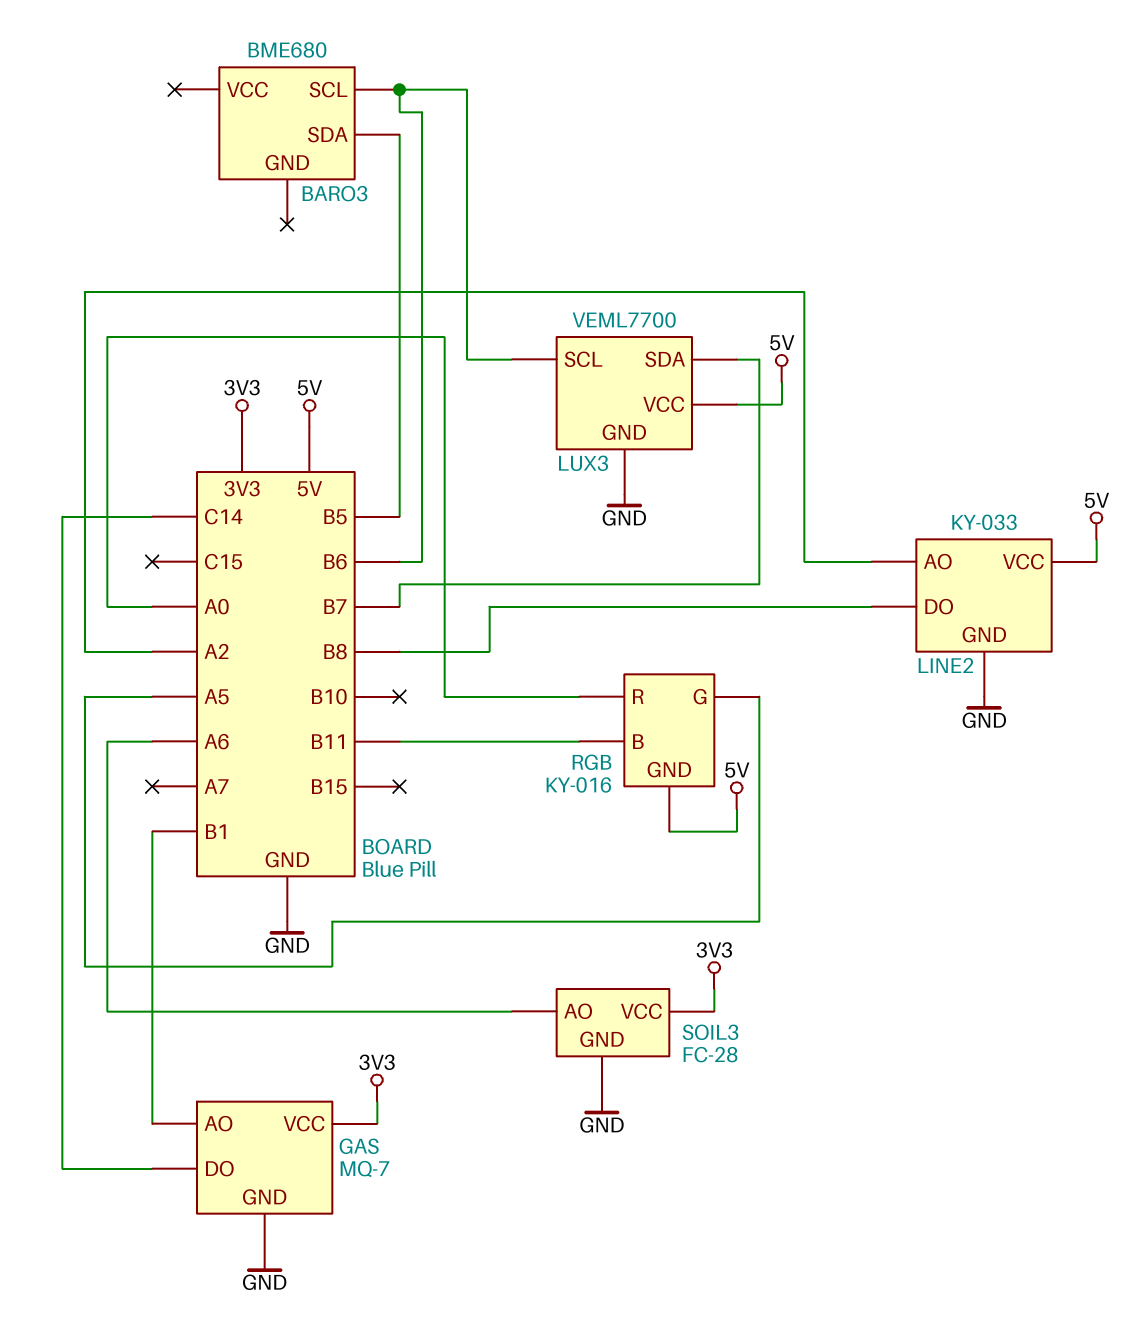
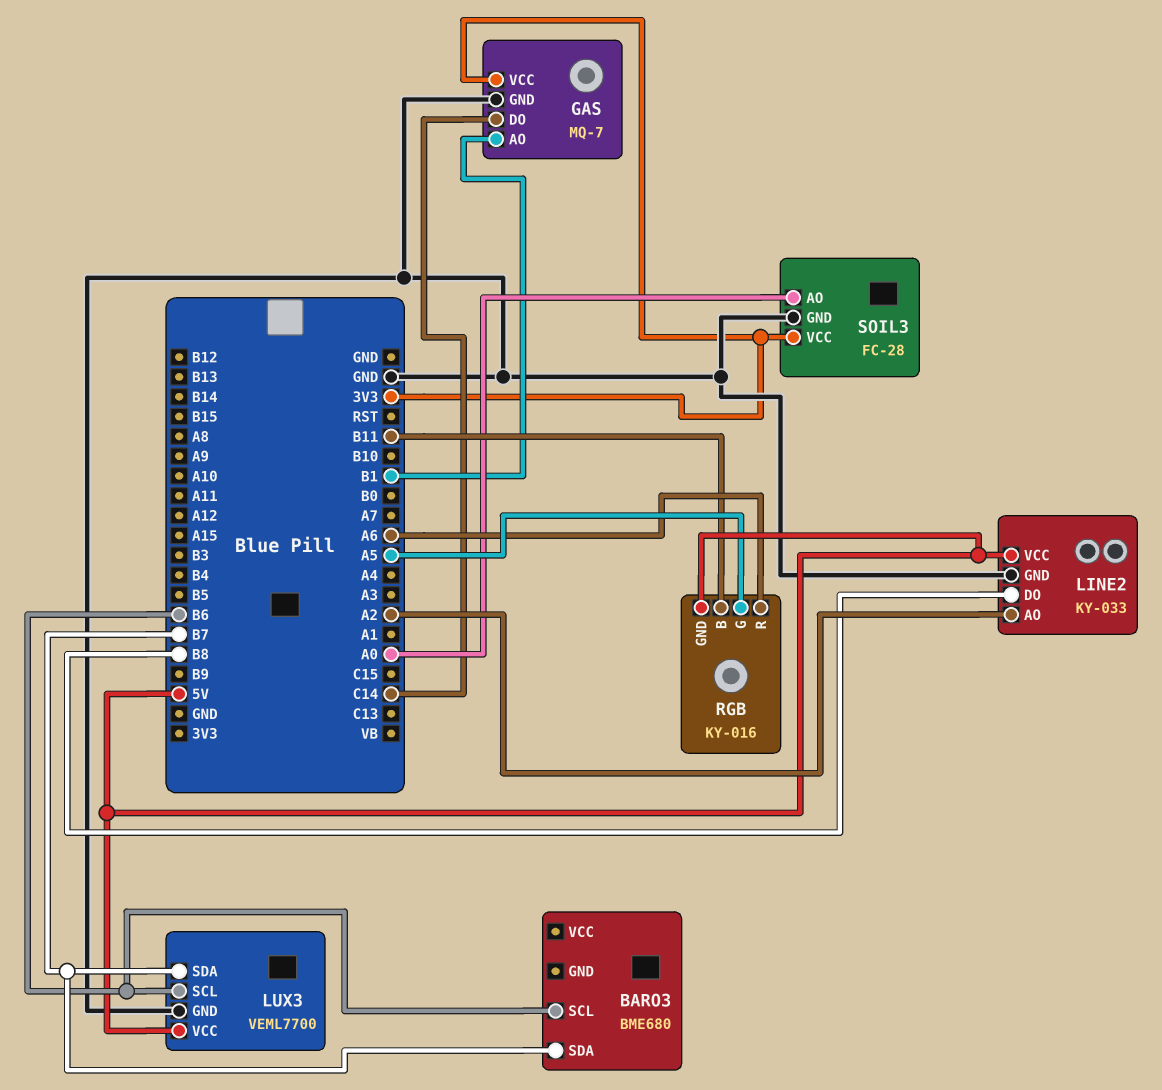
BARO3 pin SDA: B5 -> B7
RGB pin R: A0 -> A6
SOIL3 pin AO: A6 -> A0

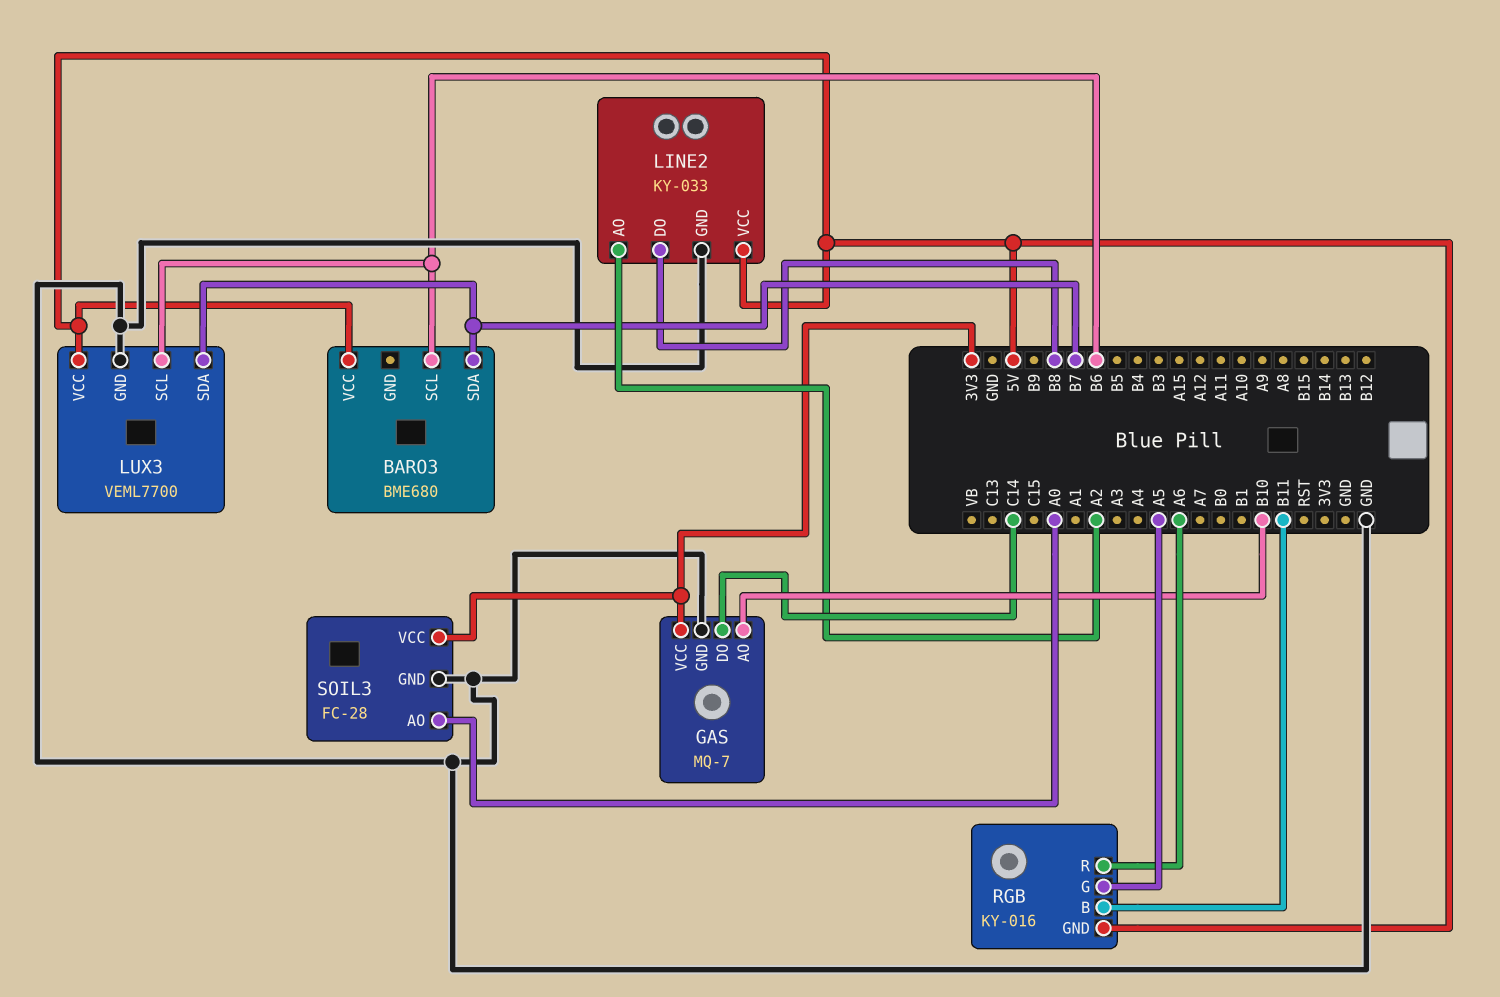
BARO3 pin VCC: none -> 5V
GAS pin AO: B1 -> B10

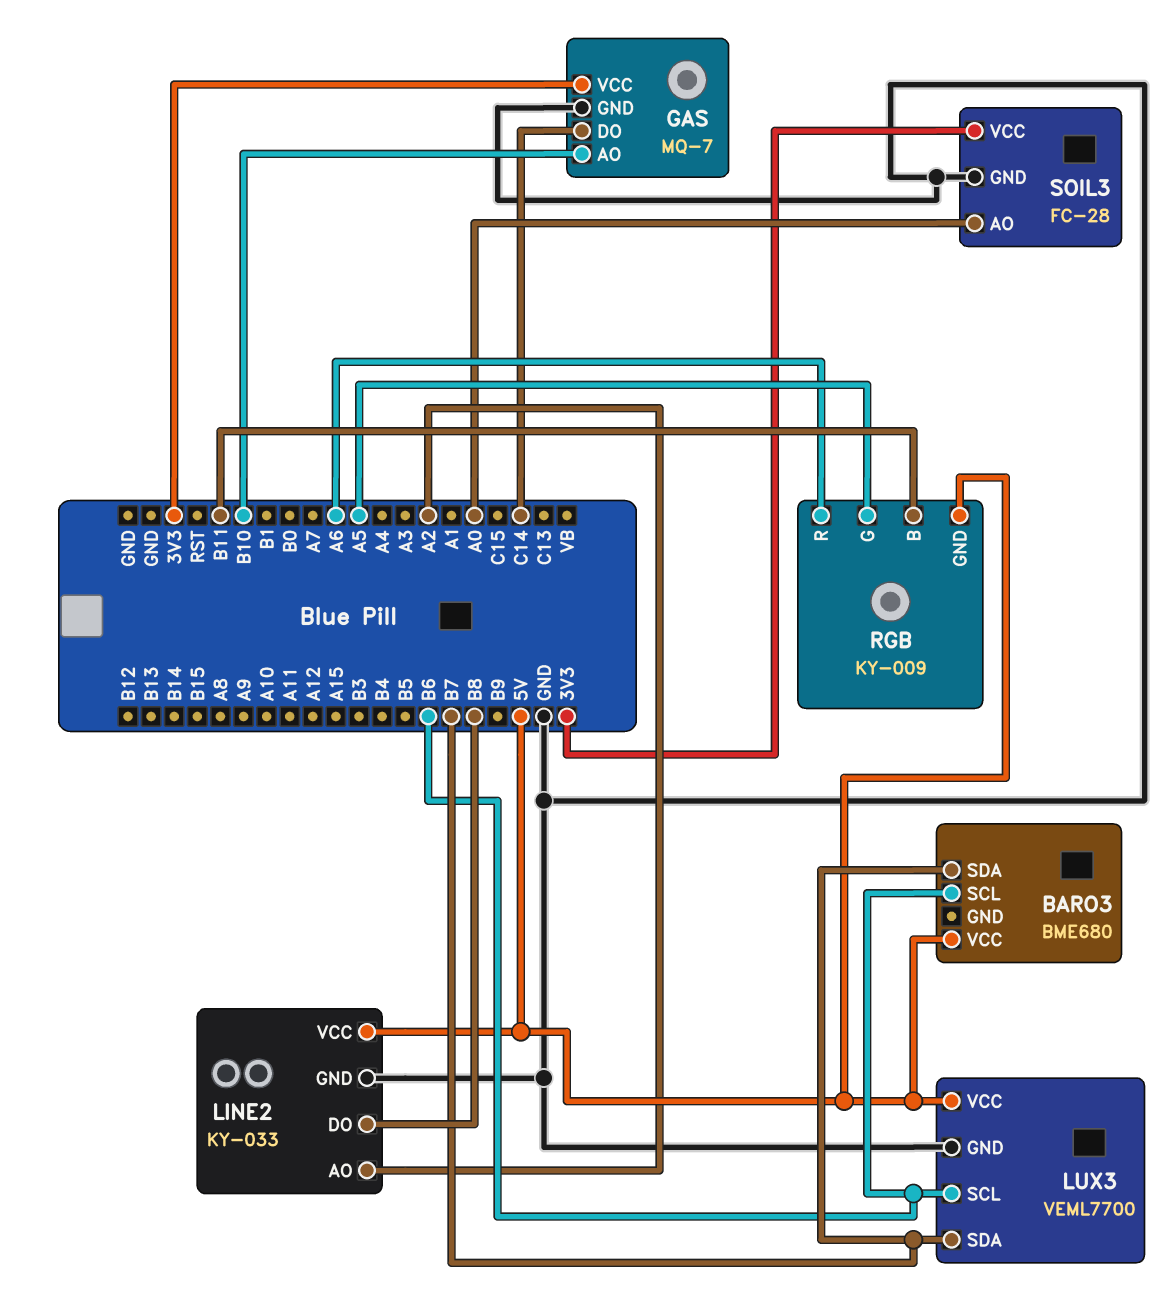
RGB: KY-016 -> KY-009

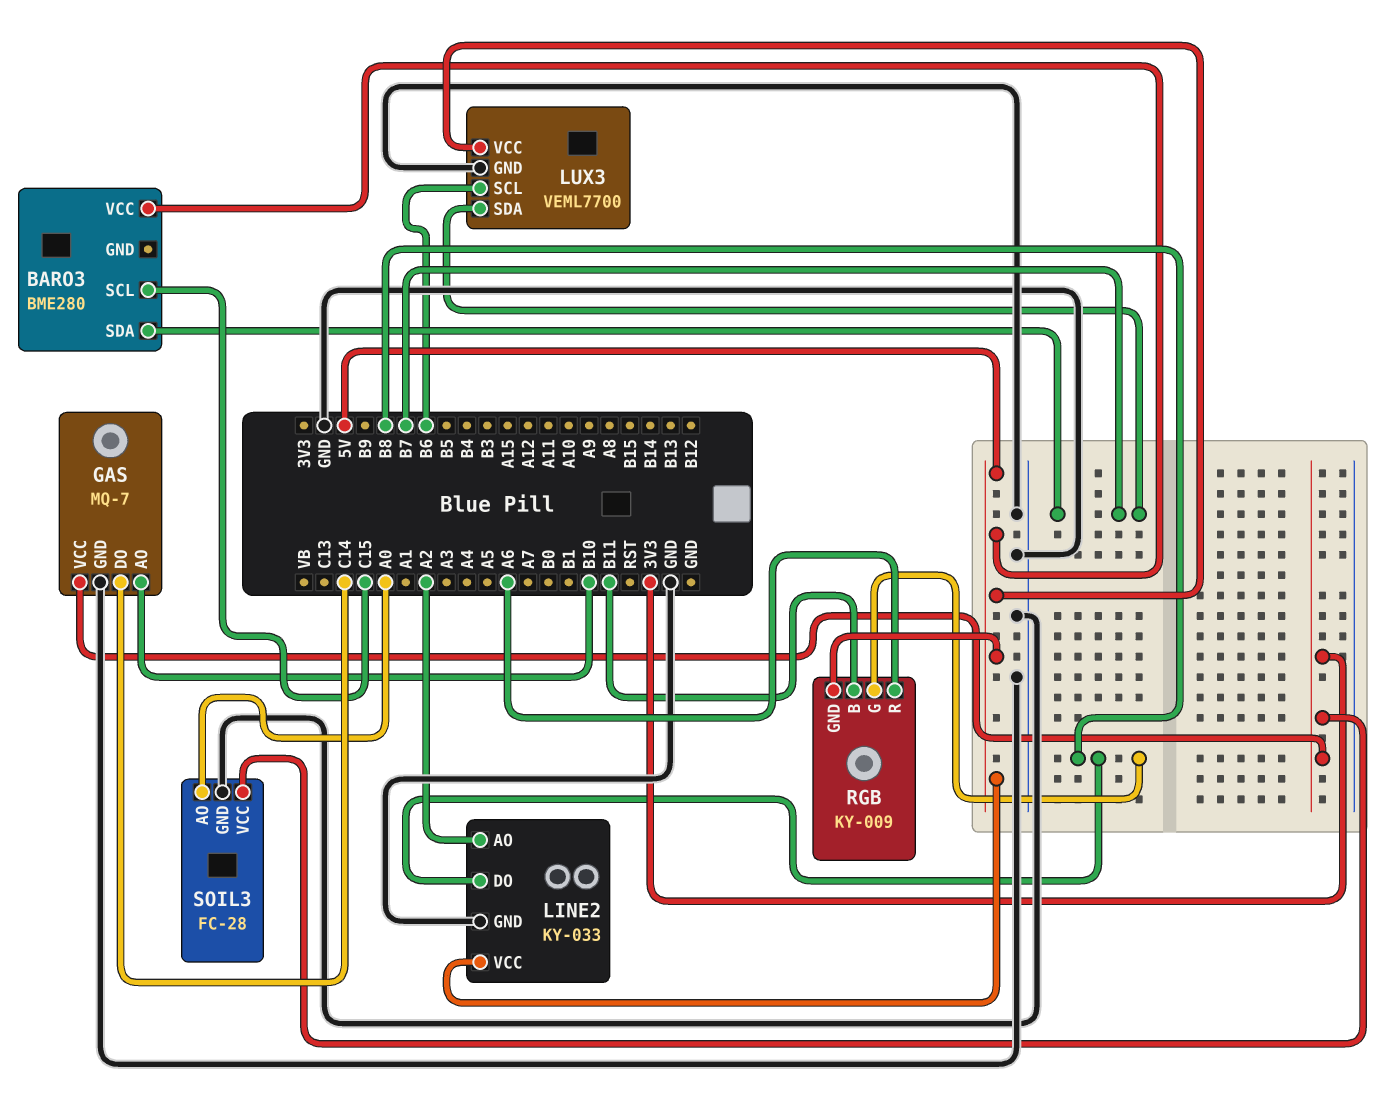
BARO3: BME680 -> BME280
BARO3 pin SCL: B6 -> C15
RGB pin G: A5 -> B8

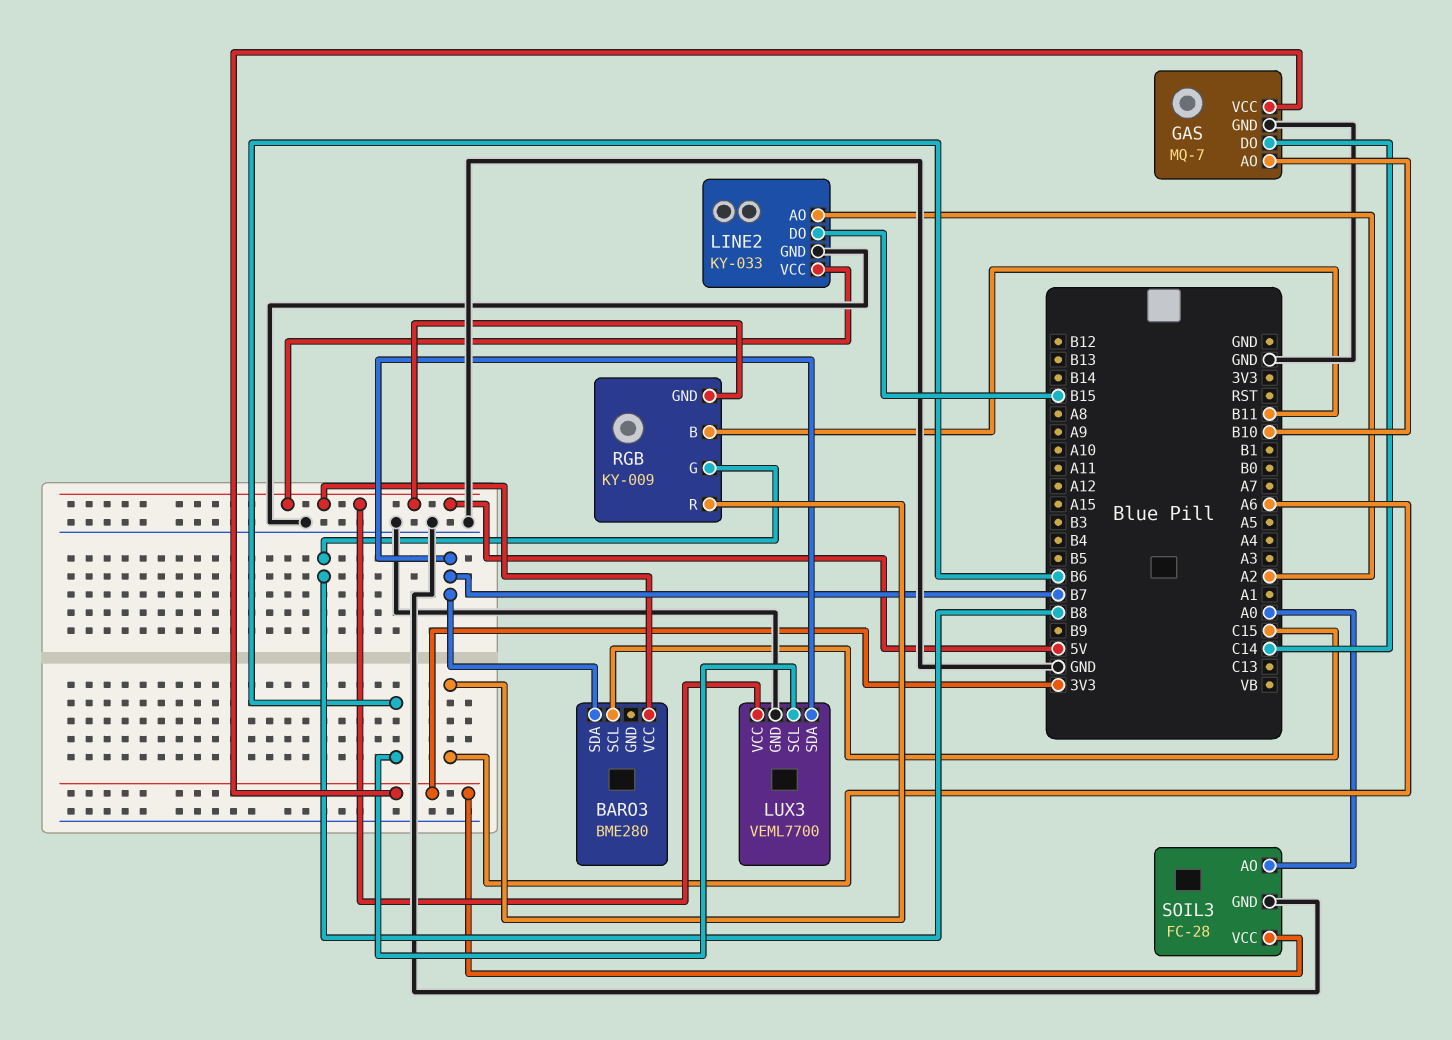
LINE2 pin DO: B8 -> B15

